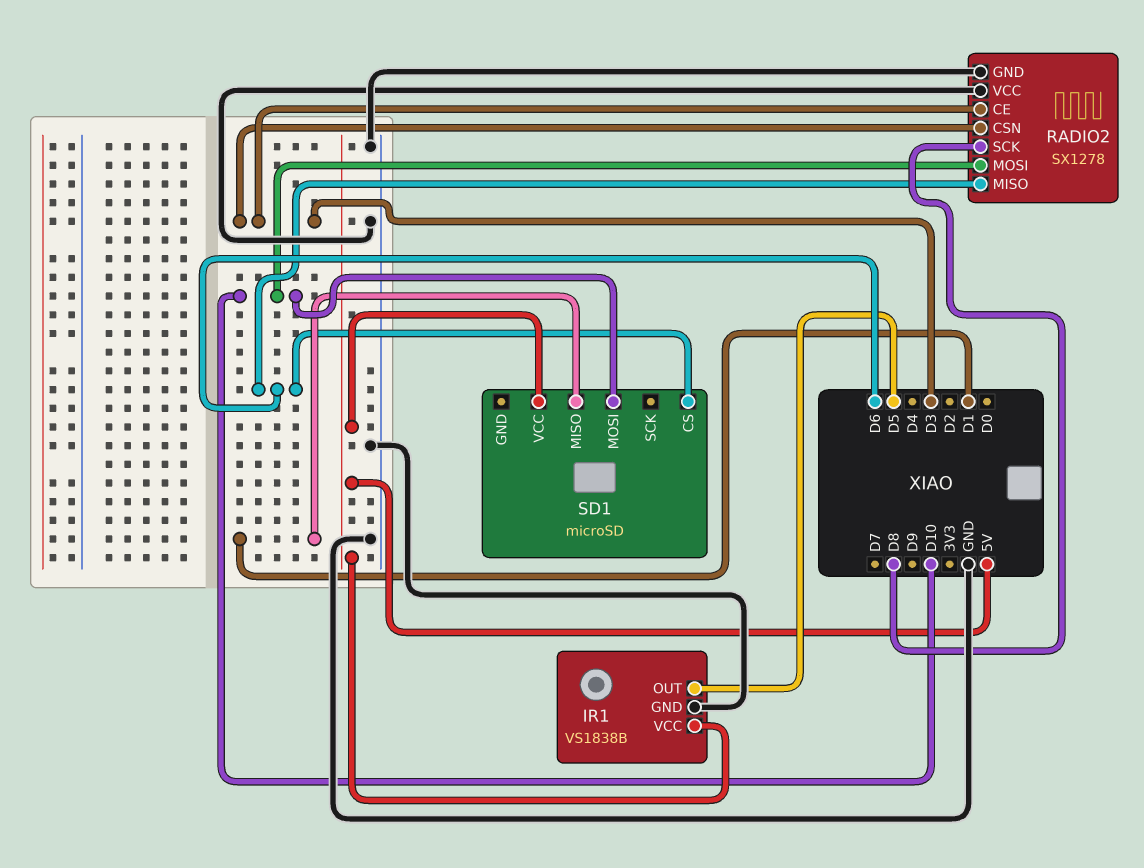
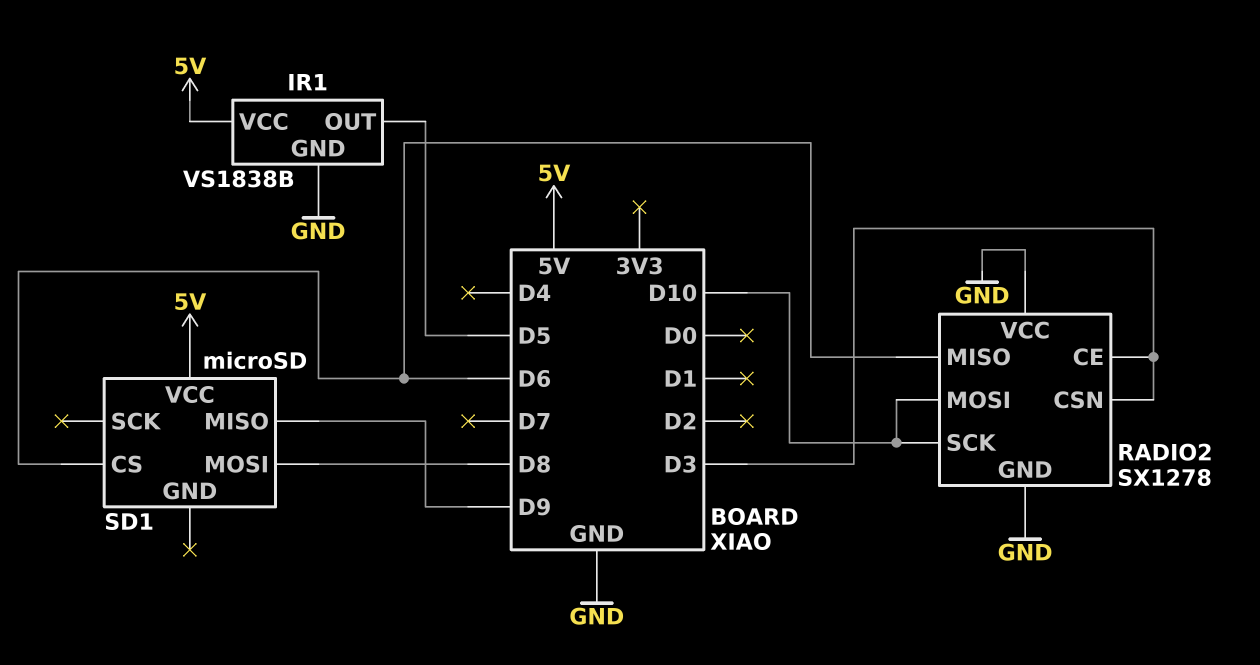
RADIO2 pin SCK: D8 -> D10
SD1 pin MISO: D1 -> D9
SD1 pin MOSI: D10 -> D8

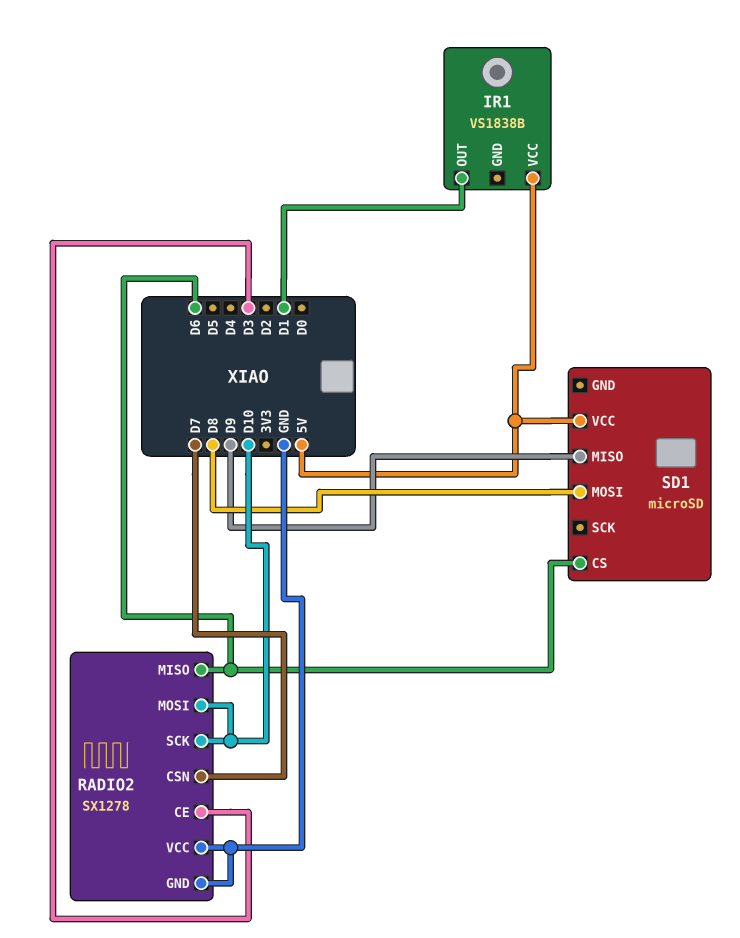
IR1 pin GND: GND -> none
IR1 pin OUT: D5 -> D1
RADIO2 pin CSN: D3 -> D7

